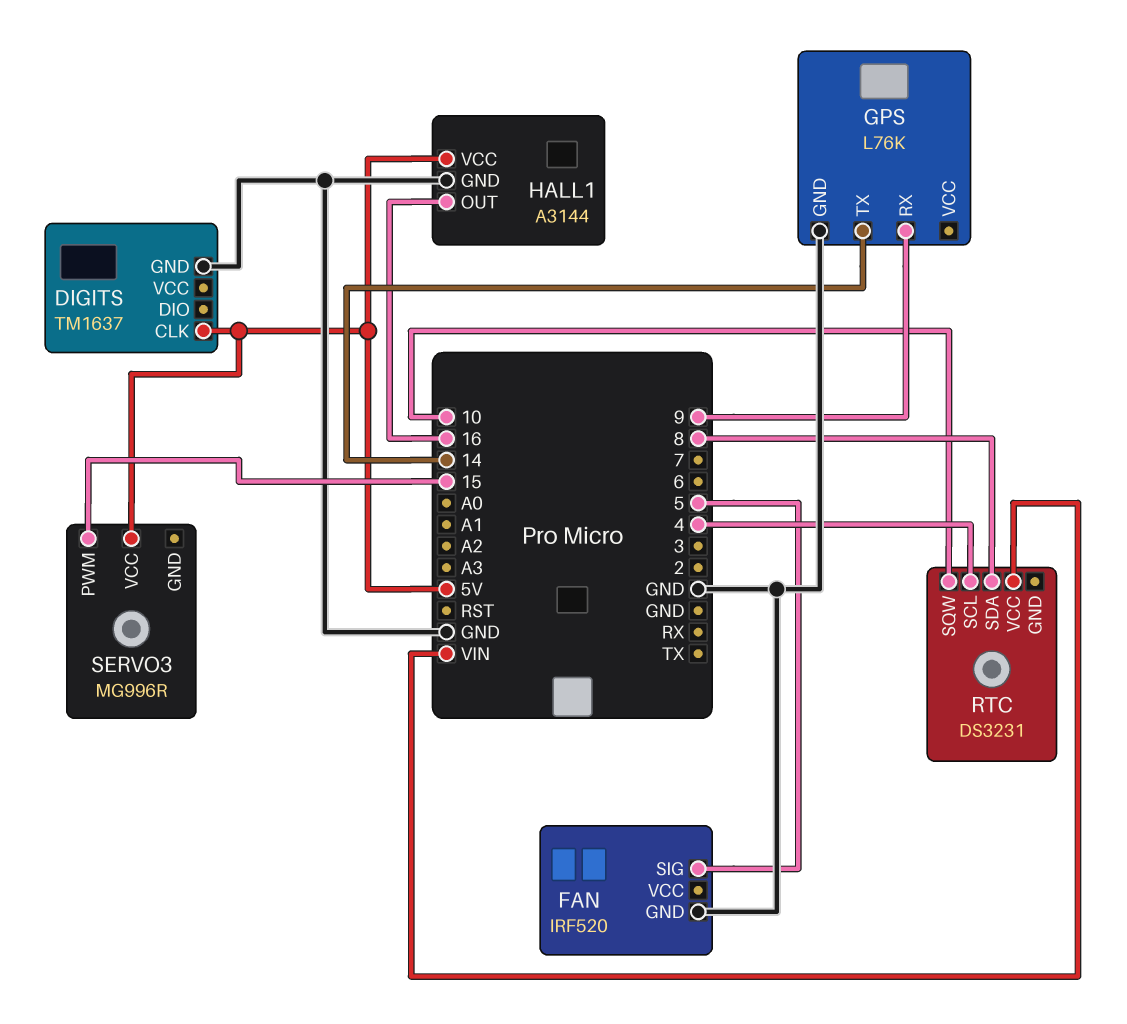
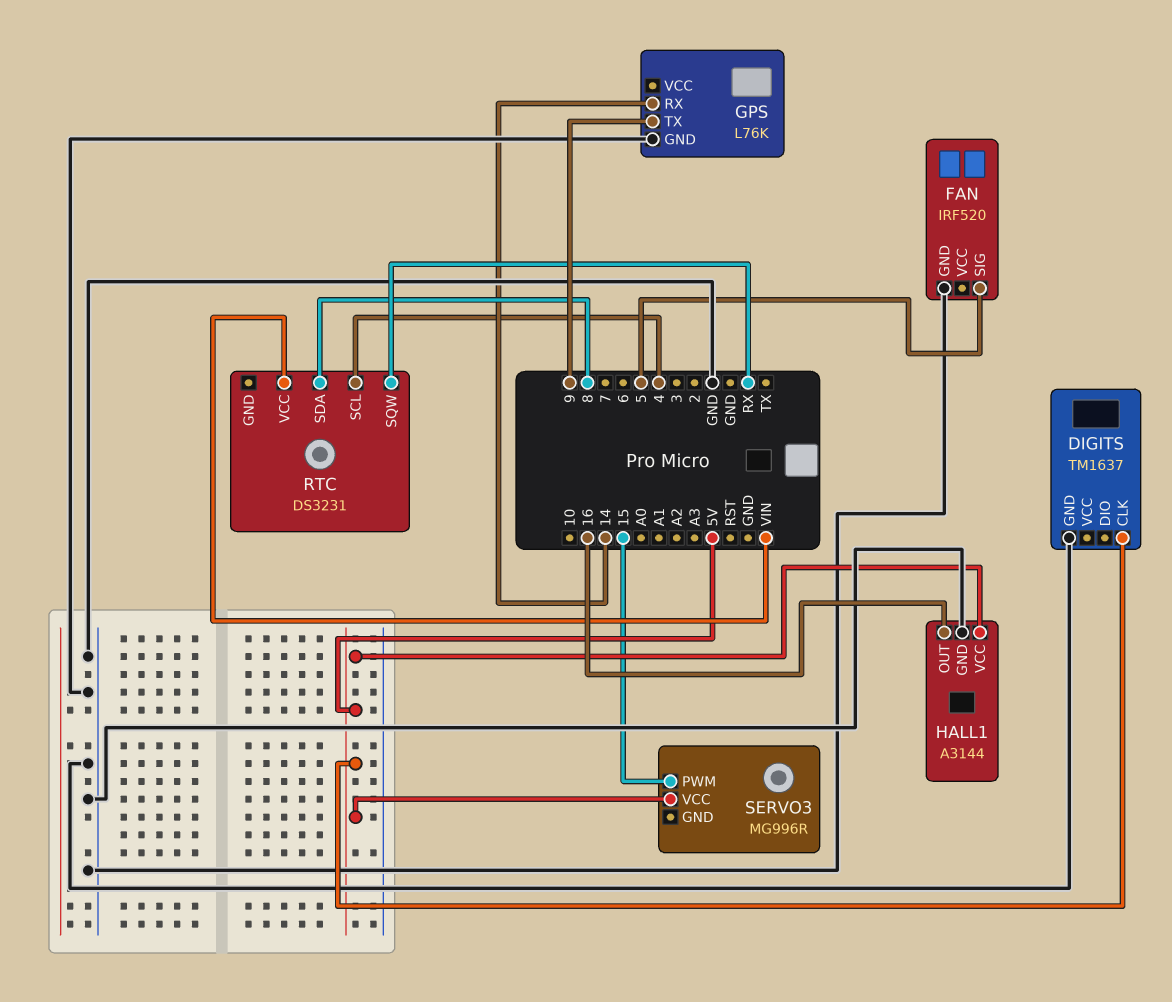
GPS pin RX: 9 -> 14
GPS pin TX: 14 -> 9
RTC pin SQW: 10 -> RX

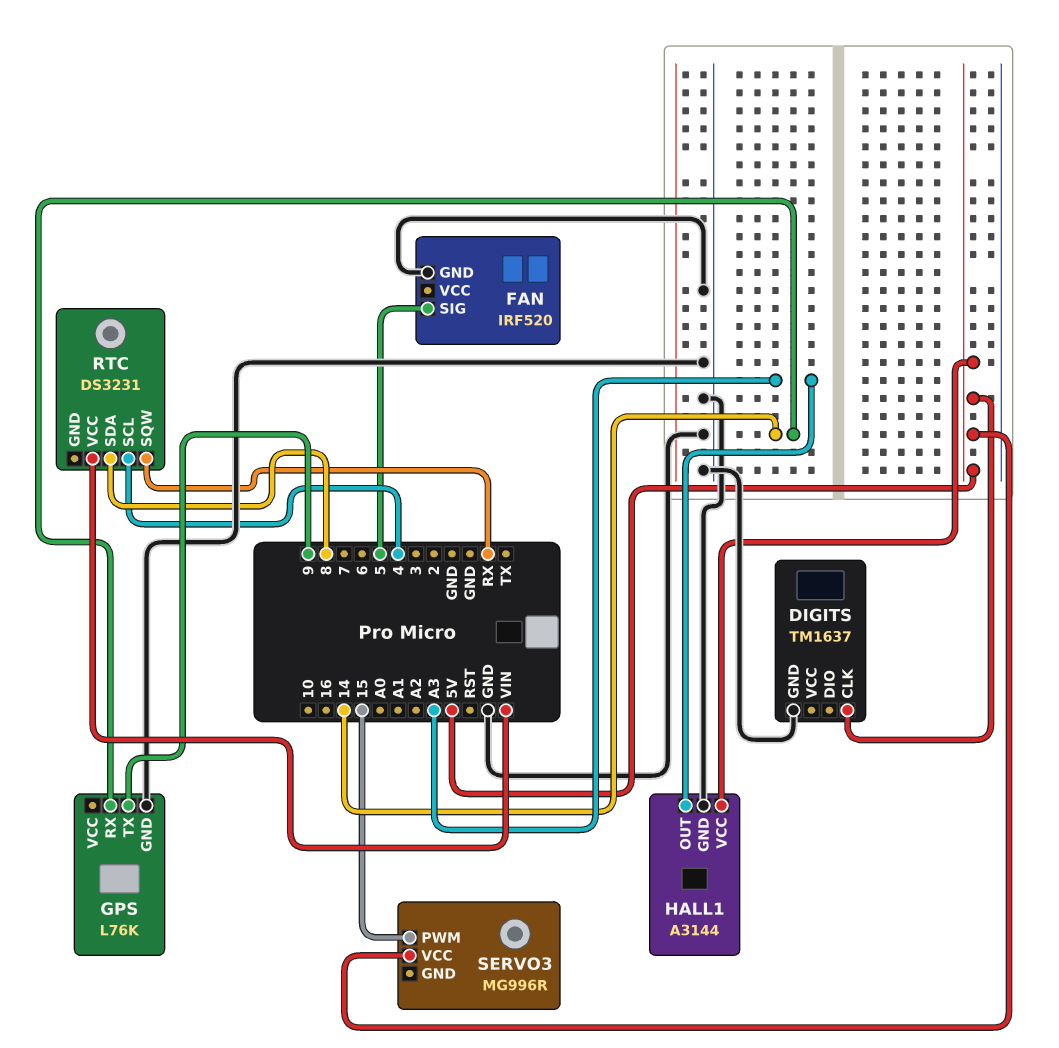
HALL1 pin OUT: 16 -> A3

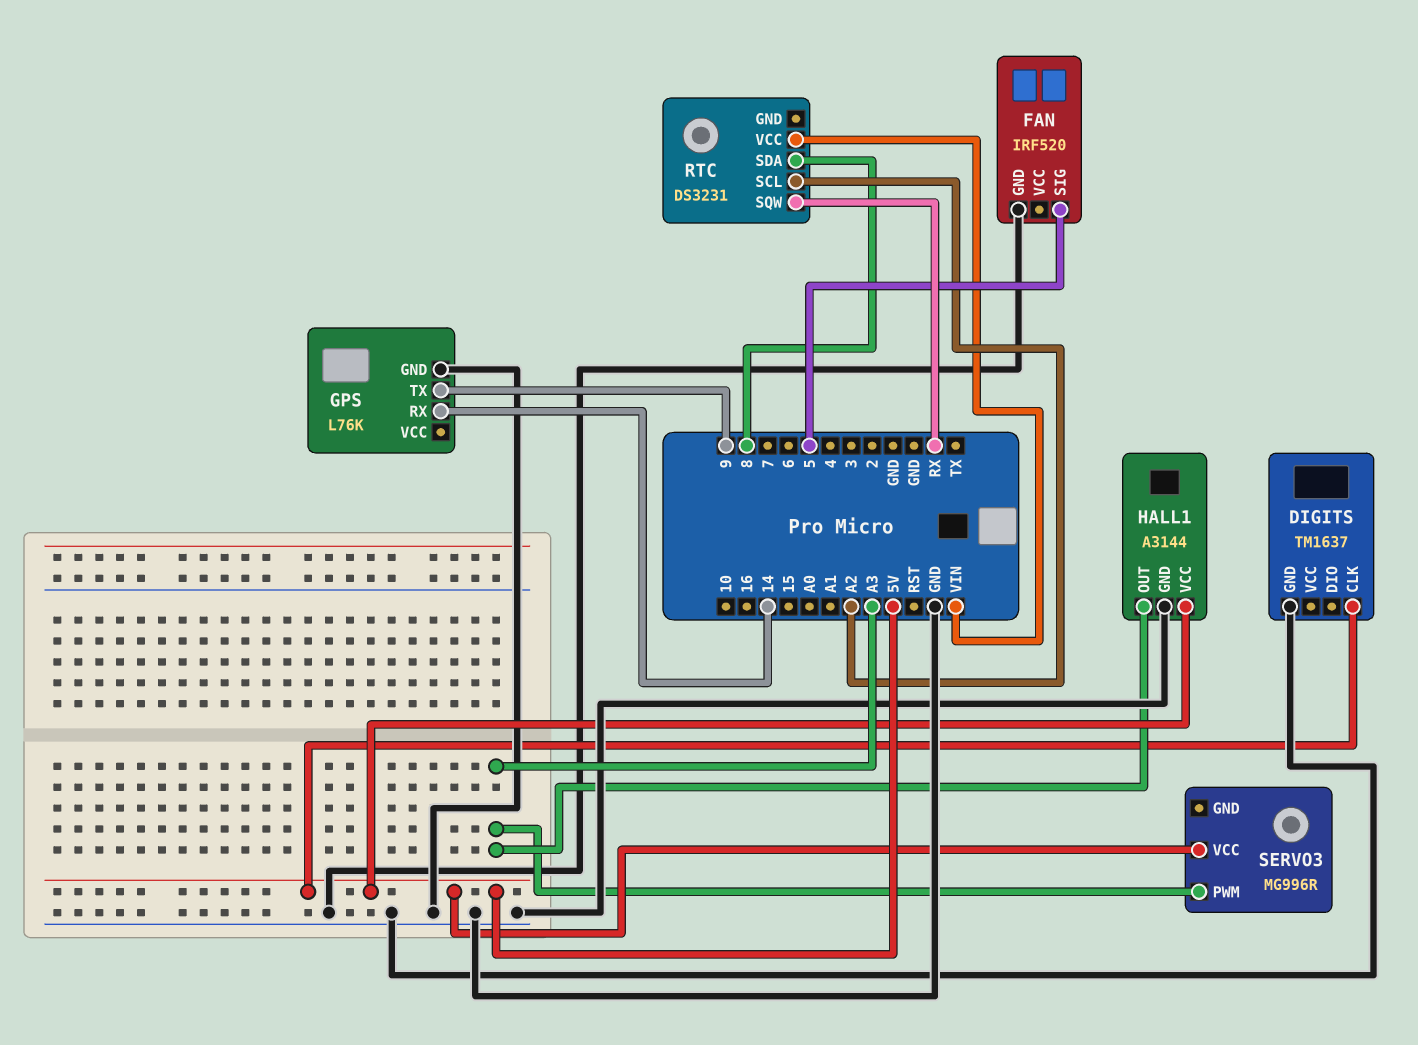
RTC pin SCL: 4 -> A2
SERVO3 pin PWM: 15 -> A3

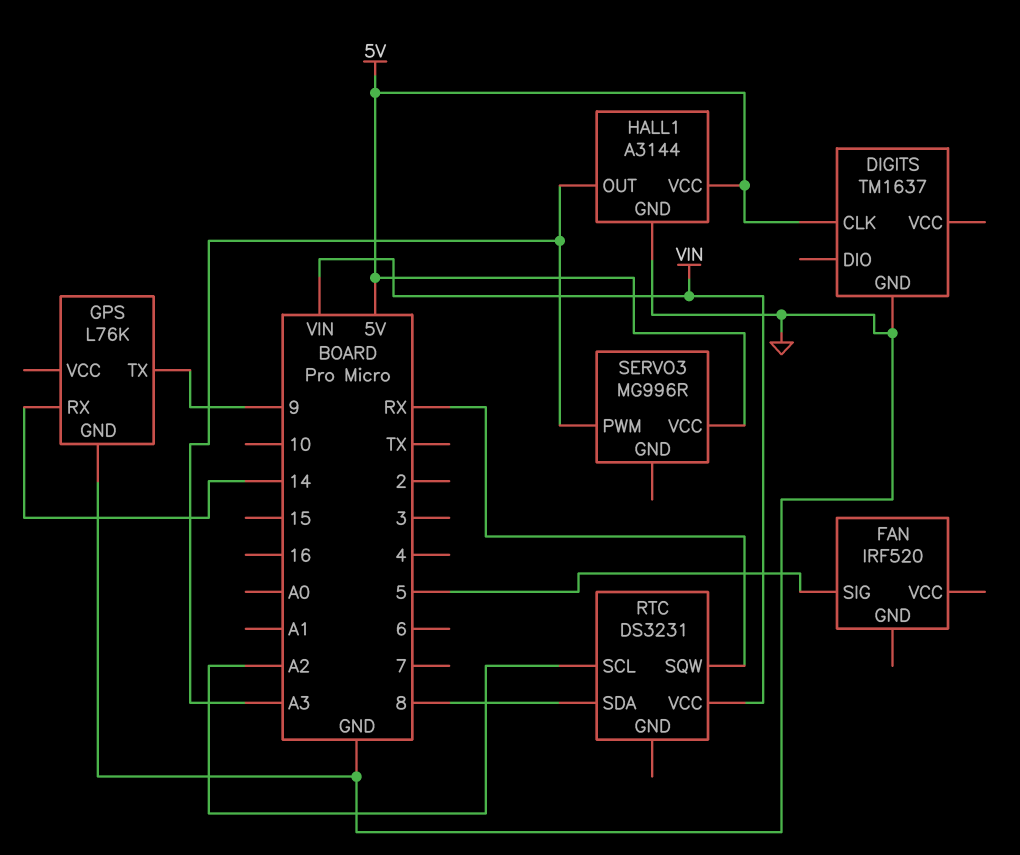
FAN pin GND: GND -> none

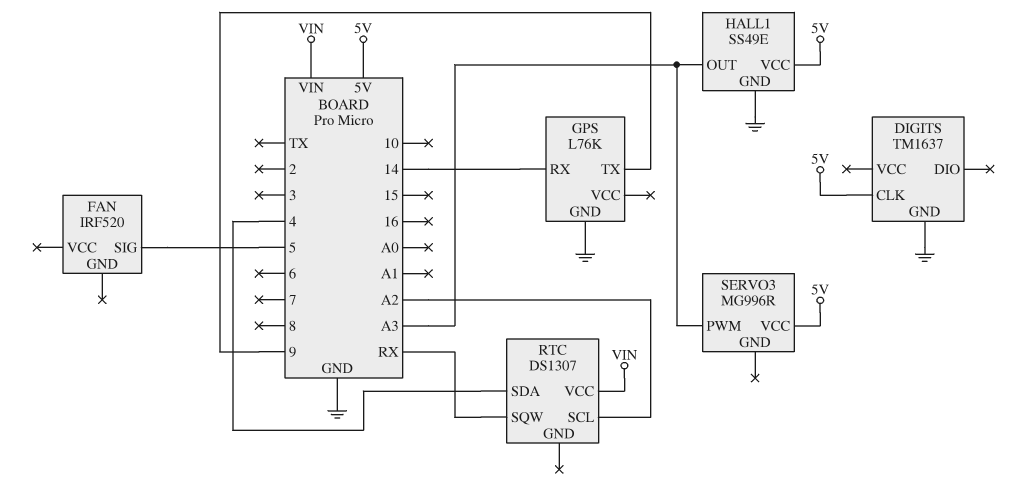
HALL1: A3144 -> SS49E
RTC: DS3231 -> DS1307
RTC pin SDA: 8 -> 4

